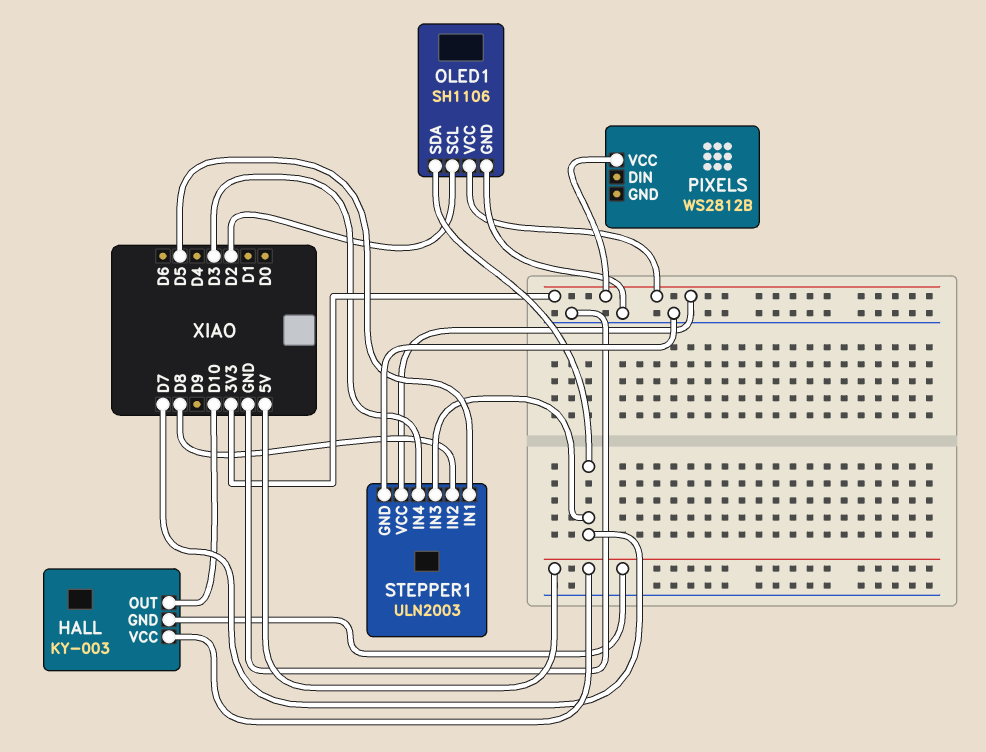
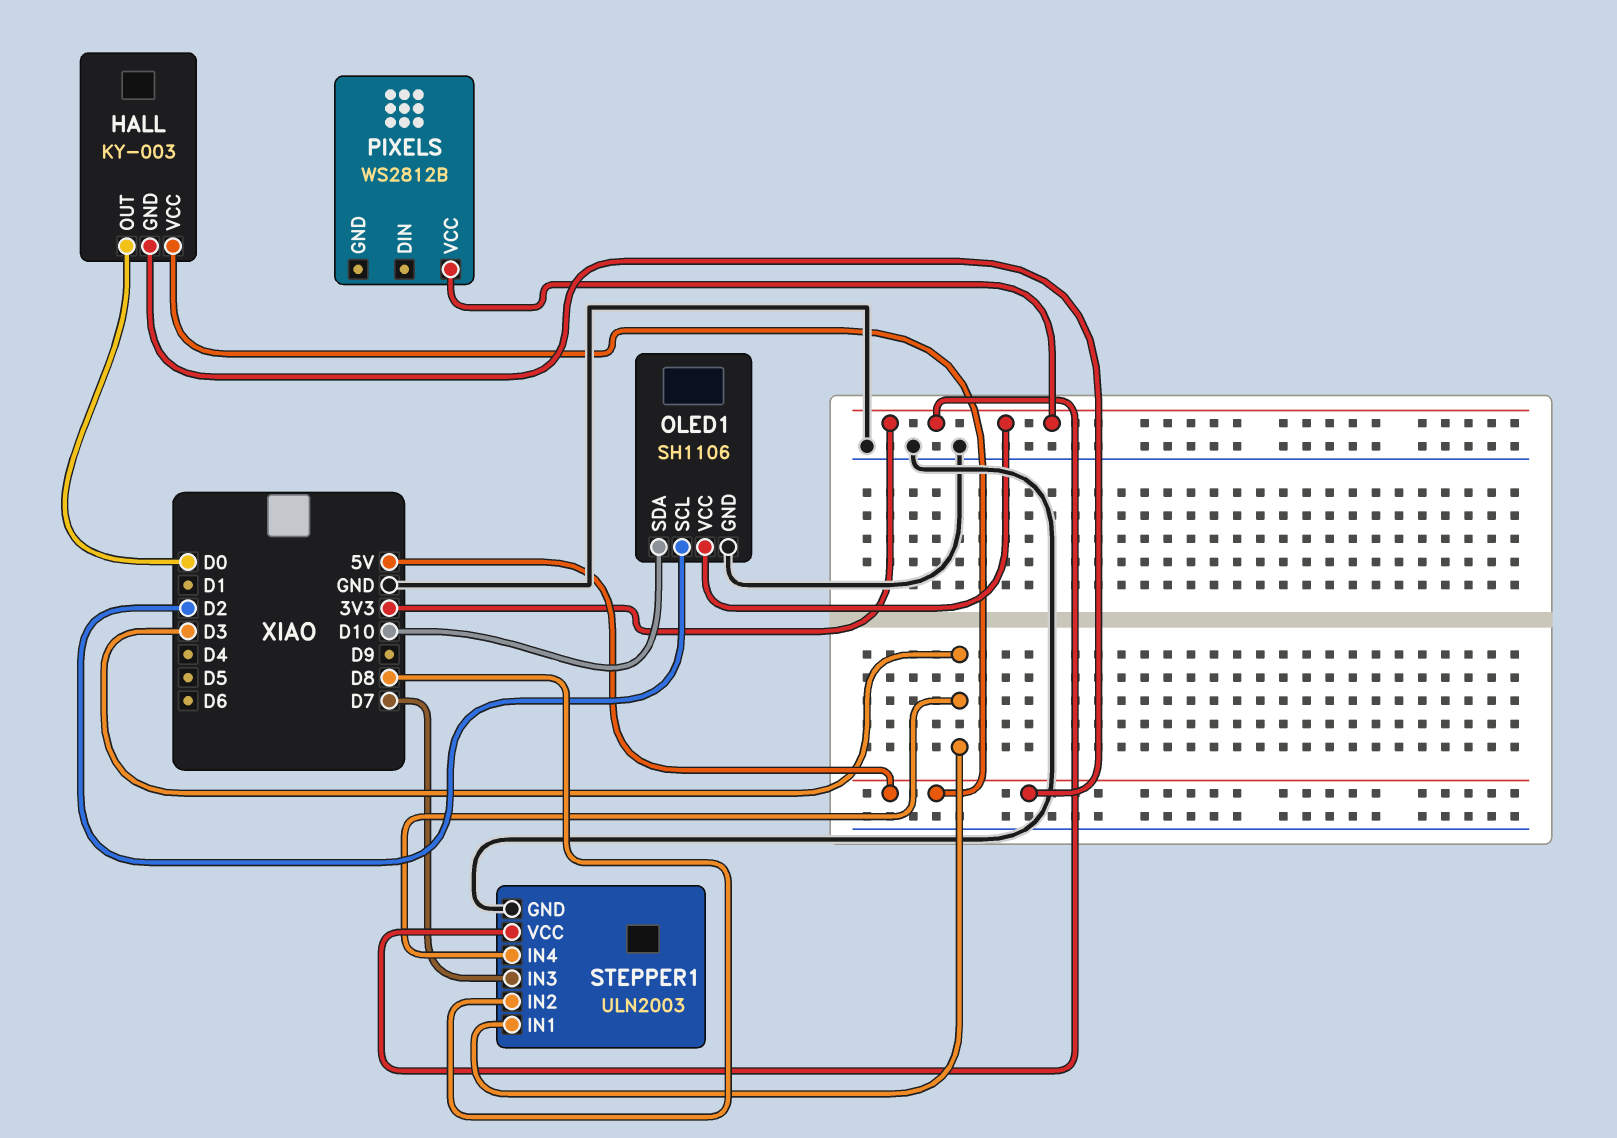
HALL pin OUT: D10 -> D0
OLED1 pin SDA: D7 -> D10
STEPPER1 pin IN1: D5 -> D3

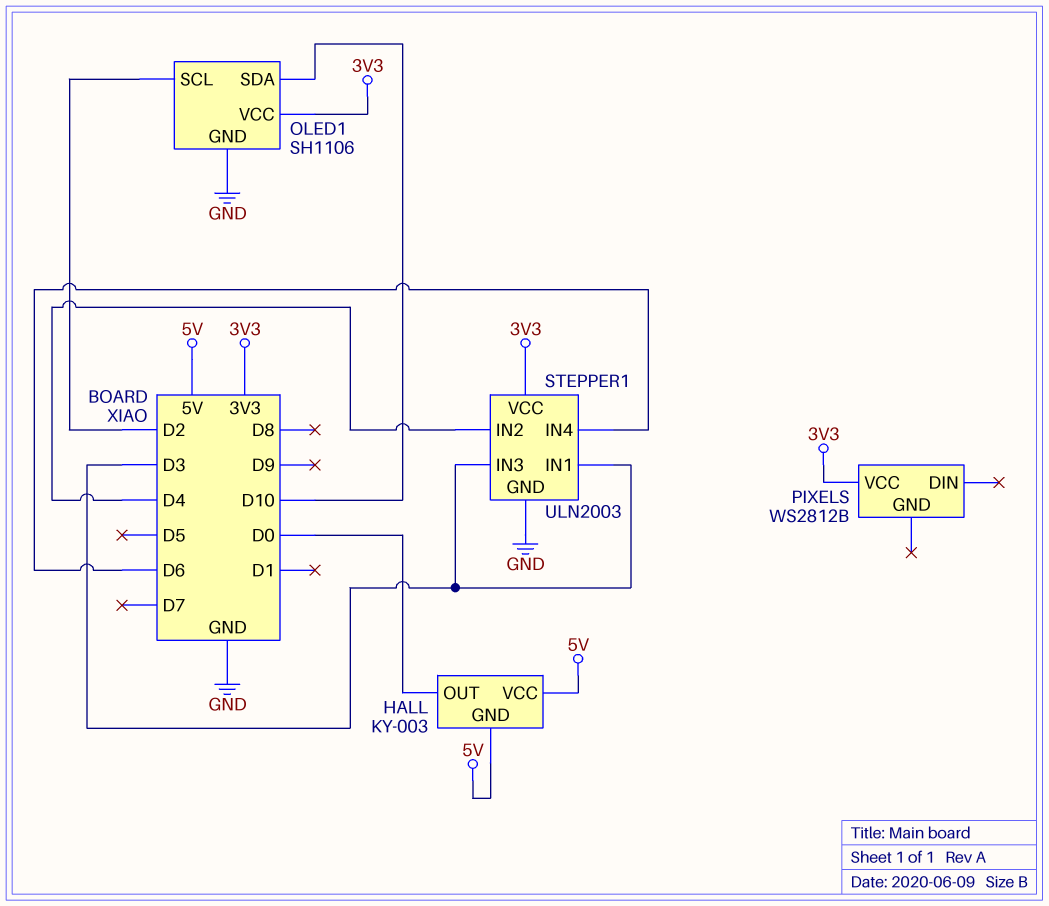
STEPPER1 pin IN2: D8 -> D4
STEPPER1 pin IN3: D7 -> D3
STEPPER1 pin IN4: D3 -> D6

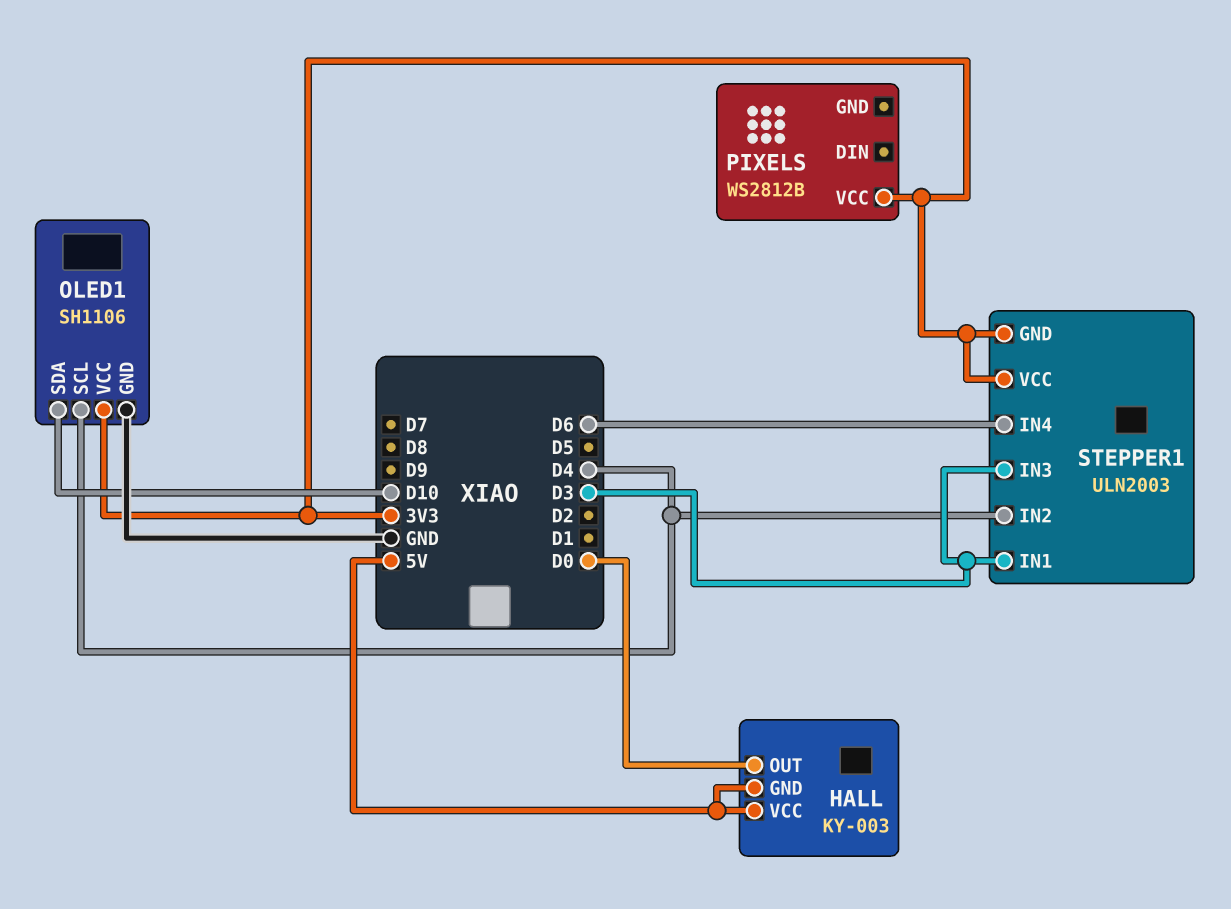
OLED1 pin SCL: D2 -> D4
STEPPER1 pin GND: GND -> 3V3

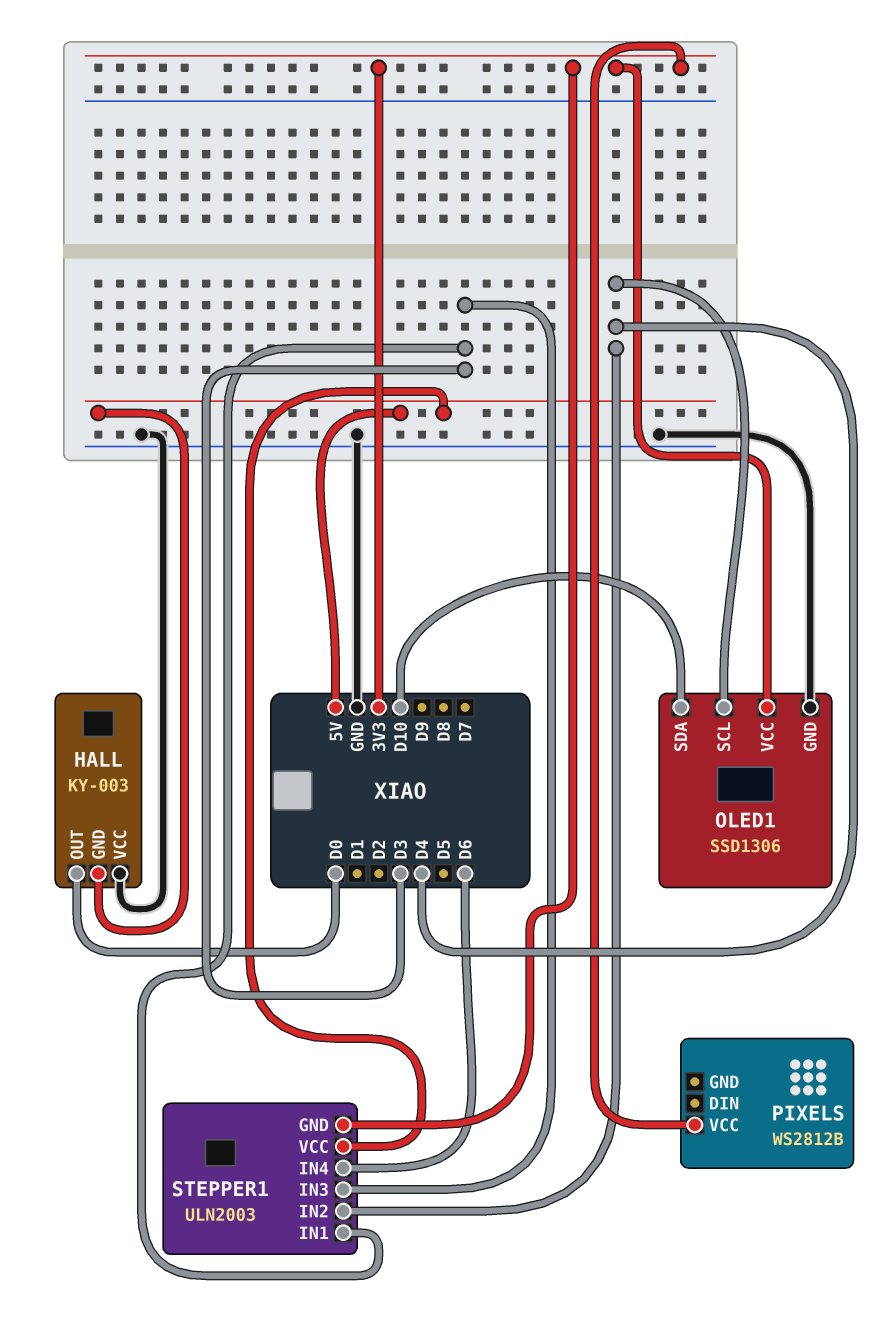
HALL pin VCC: 5V -> GND
OLED1: SH1106 -> SSD1306
STEPPER1 pin VCC: 3V3 -> 5V

